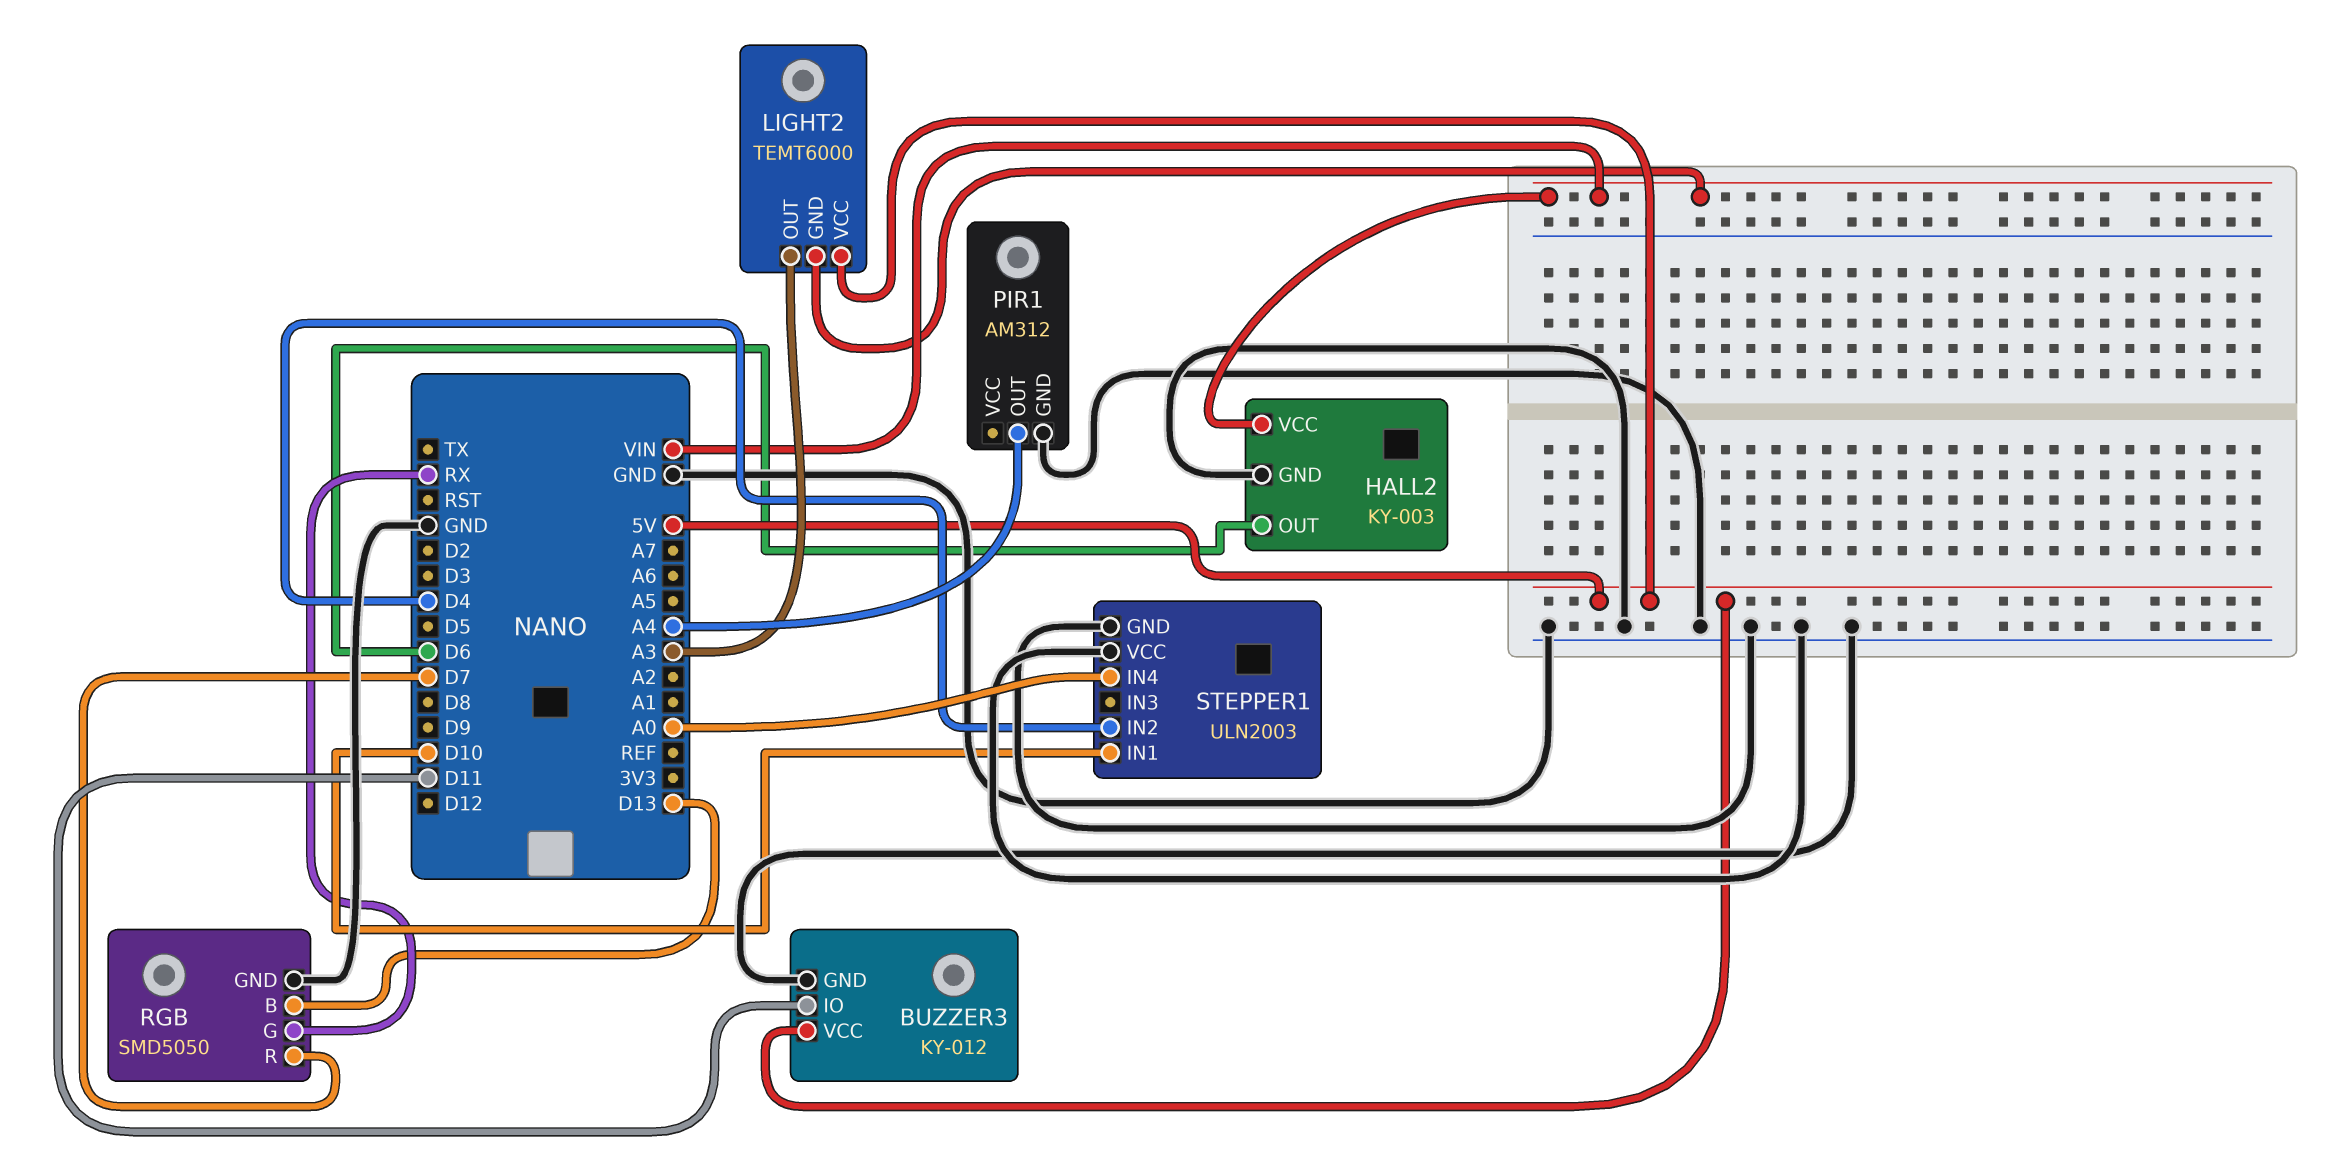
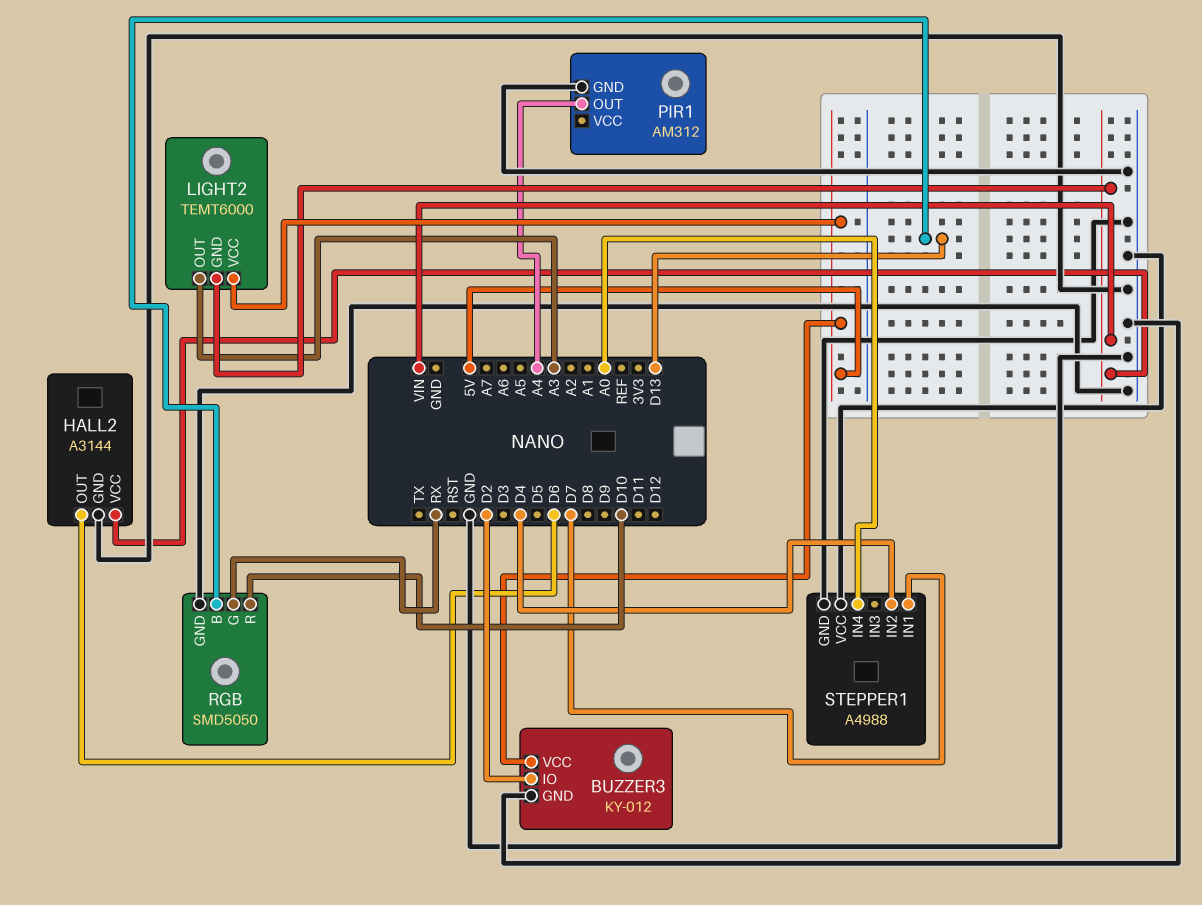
BUZZER3 pin IO: D11 -> D2
HALL2: KY-003 -> A3144
RGB pin R: D7 -> D10
STEPPER1: ULN2003 -> A4988
STEPPER1 pin IN1: D10 -> D7

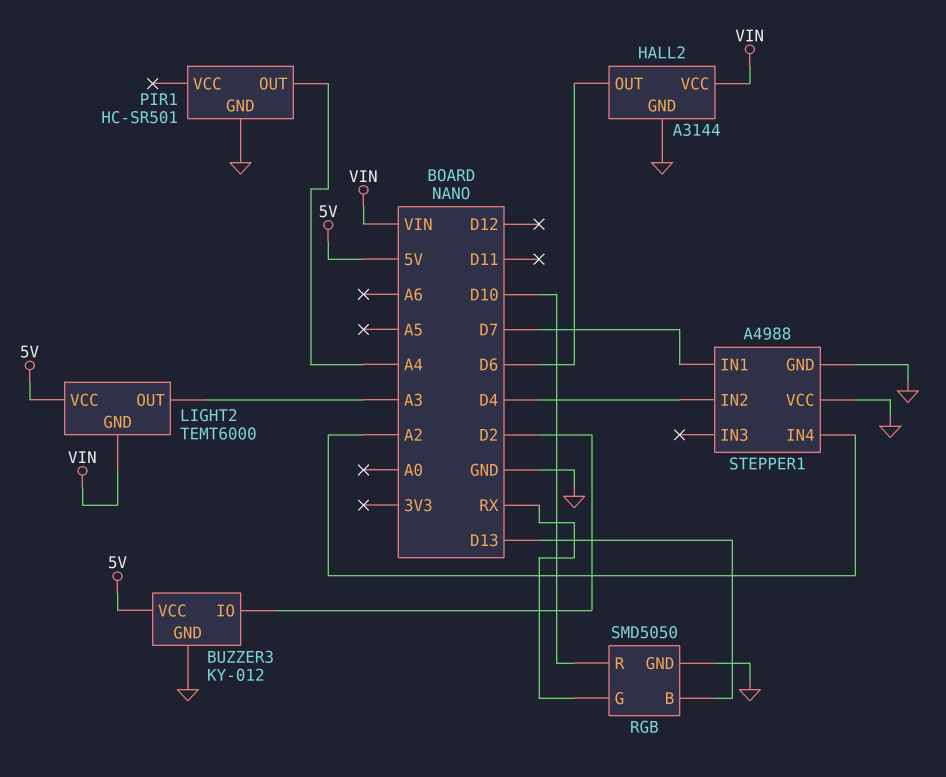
PIR1: AM312 -> HC-SR501
STEPPER1 pin IN4: A0 -> A2

